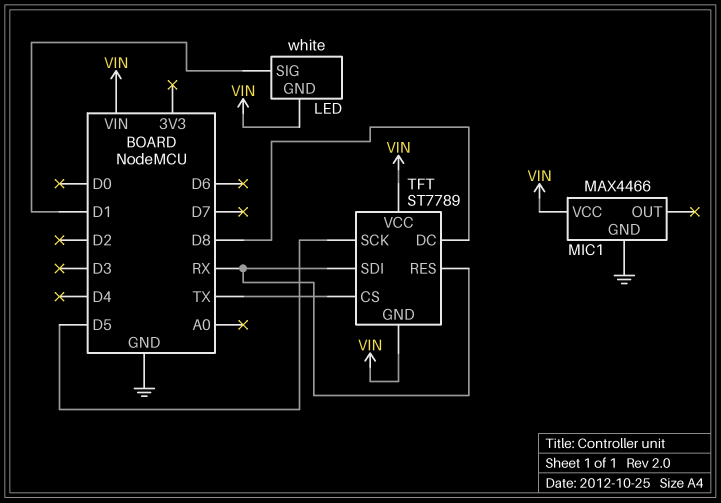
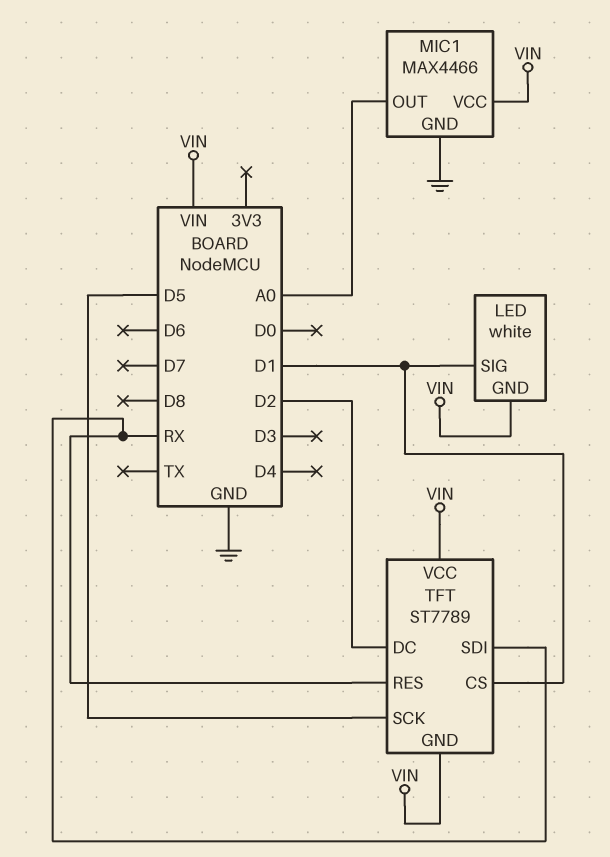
MIC1 pin OUT: none -> A0
TFT pin CS: TX -> D1
TFT pin DC: D8 -> D2

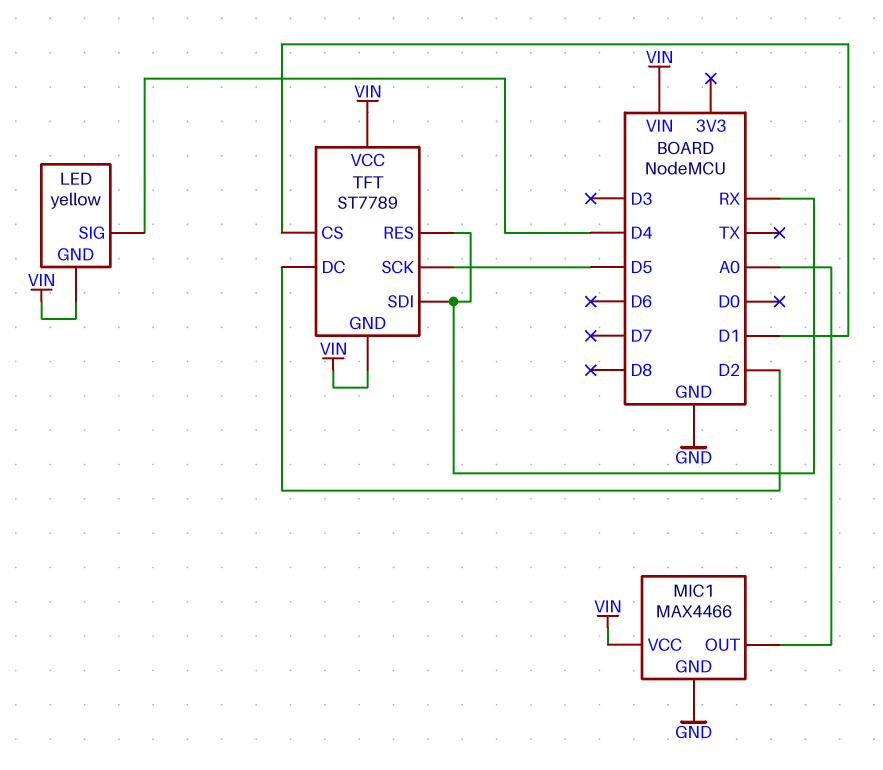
LED: white -> yellow
LED pin SIG: D1 -> D4

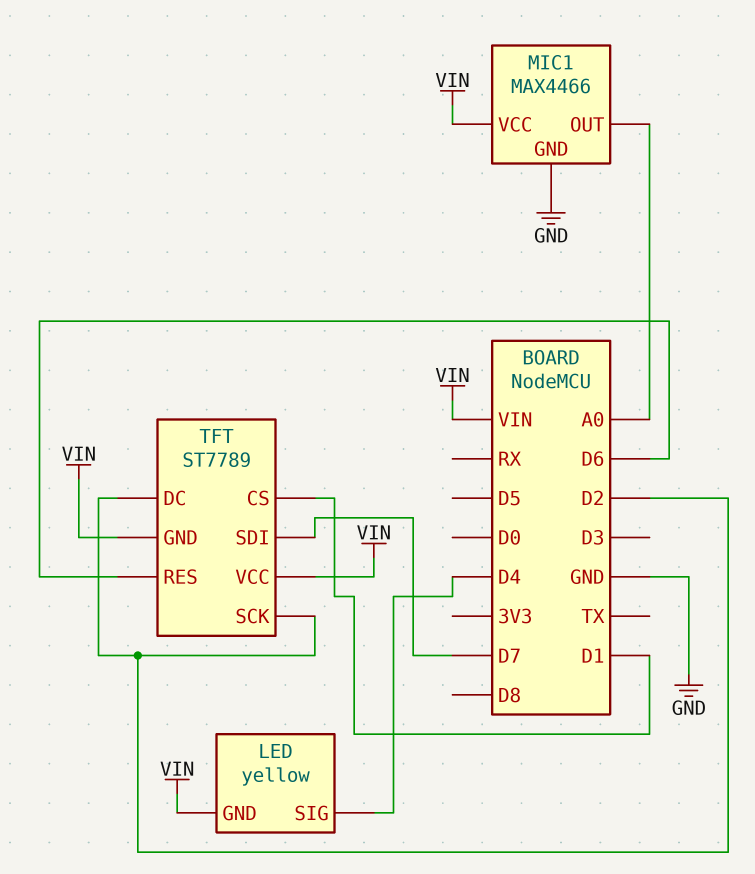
TFT pin RES: RX -> D6
TFT pin SCK: D5 -> D2
TFT pin SDI: RX -> D7

